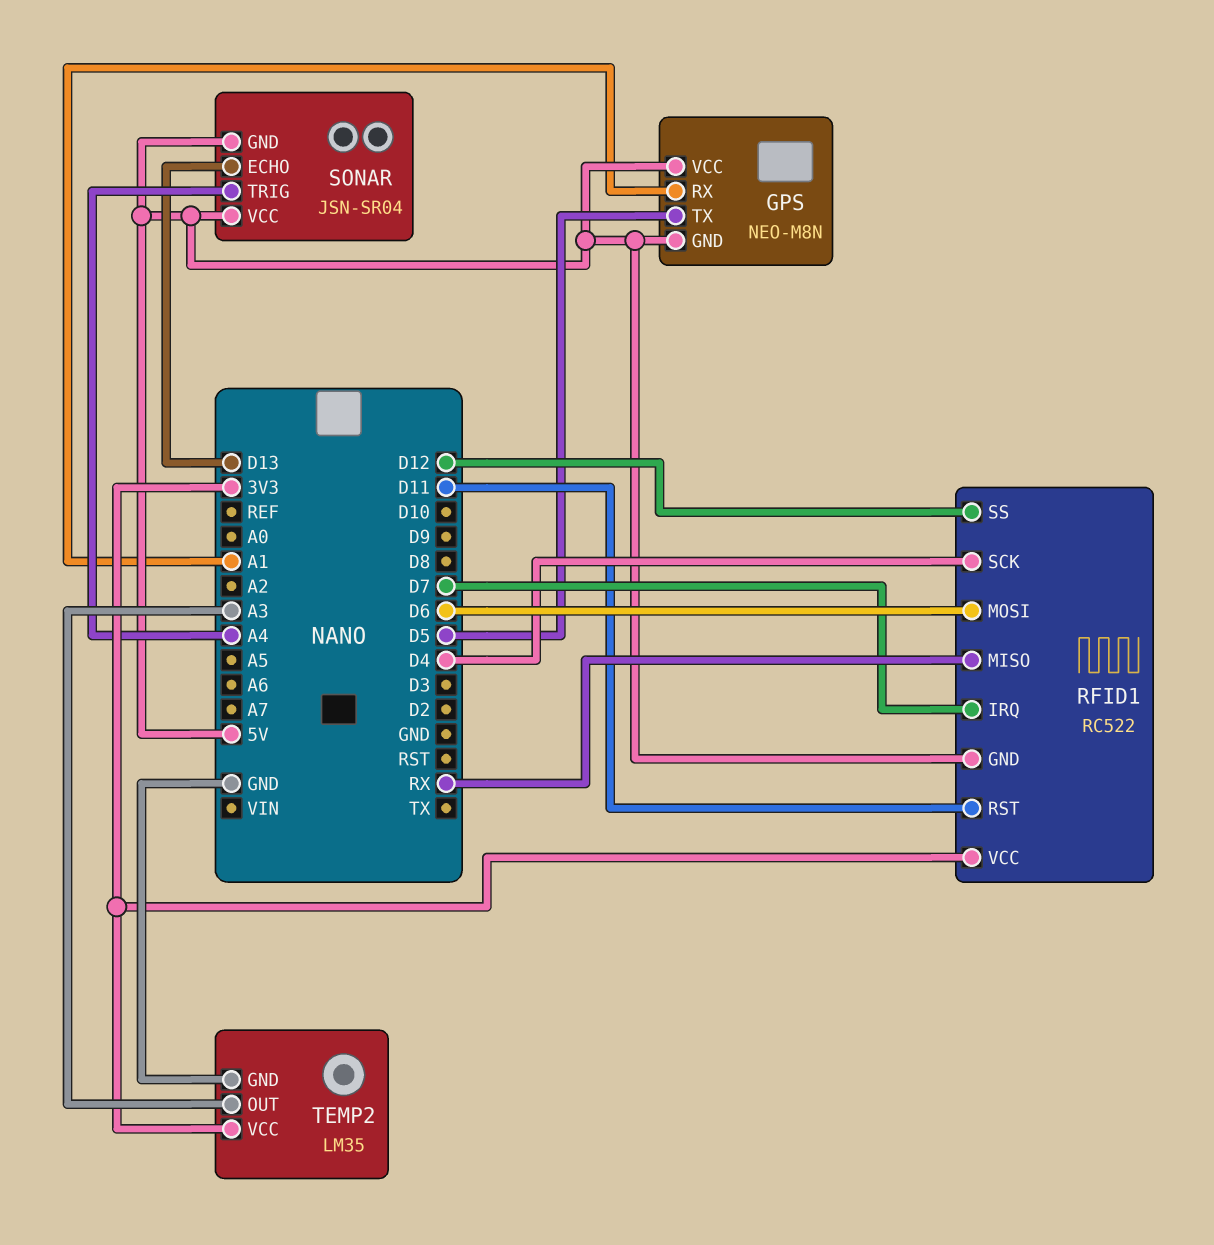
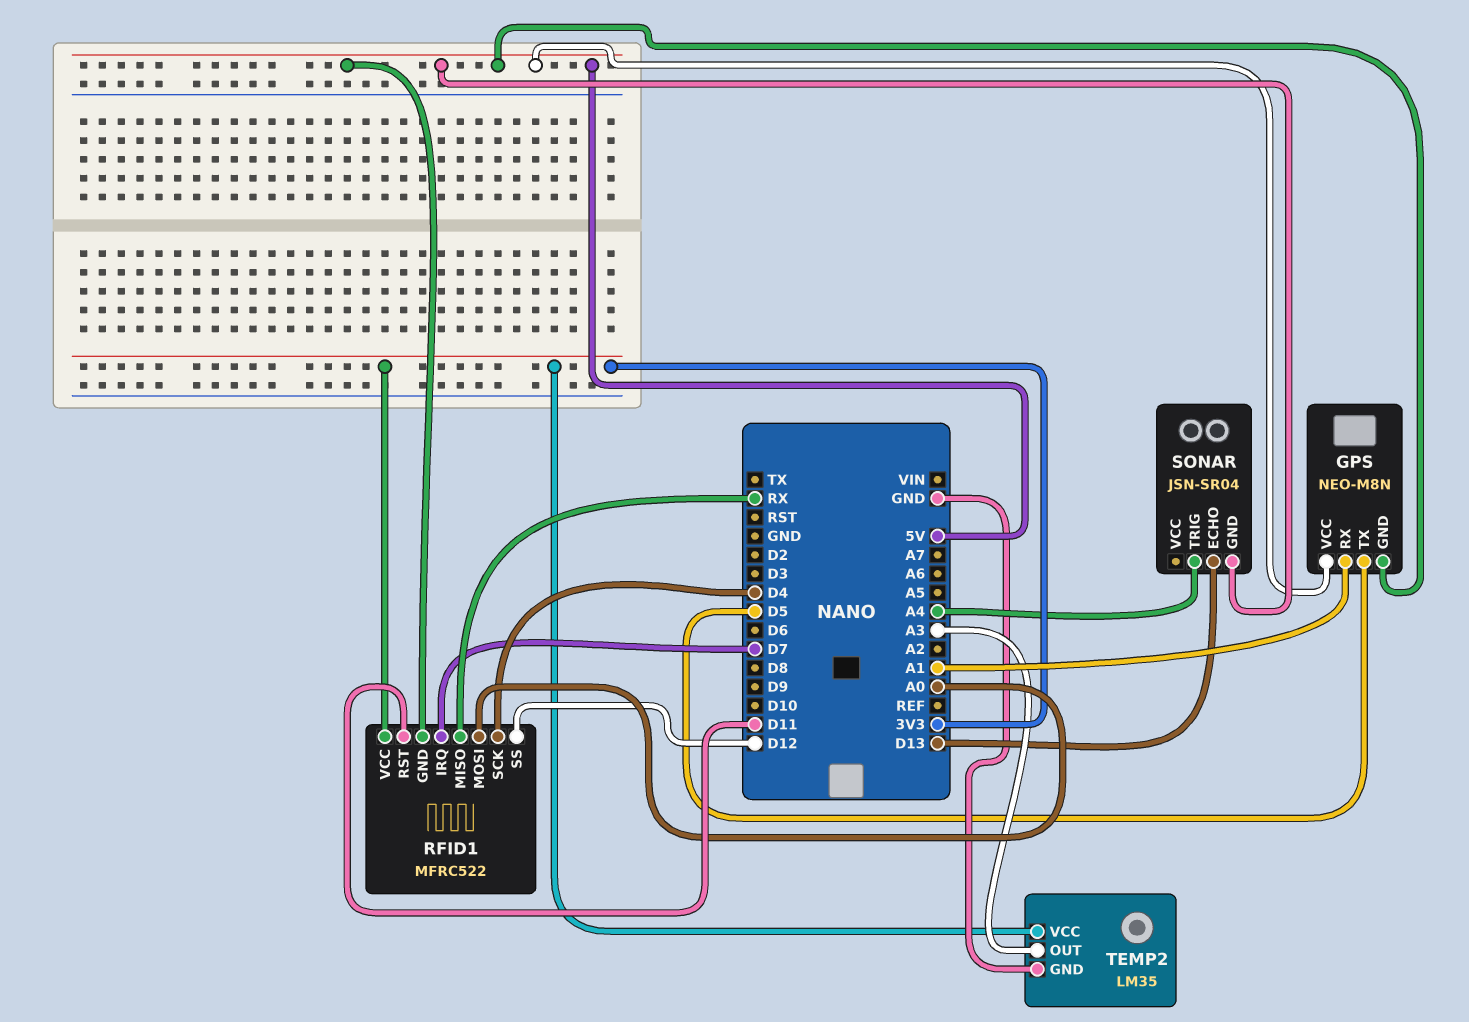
RFID1: RC522 -> MFRC522
RFID1 pin MOSI: D6 -> A0
SONAR pin VCC: 5V -> none

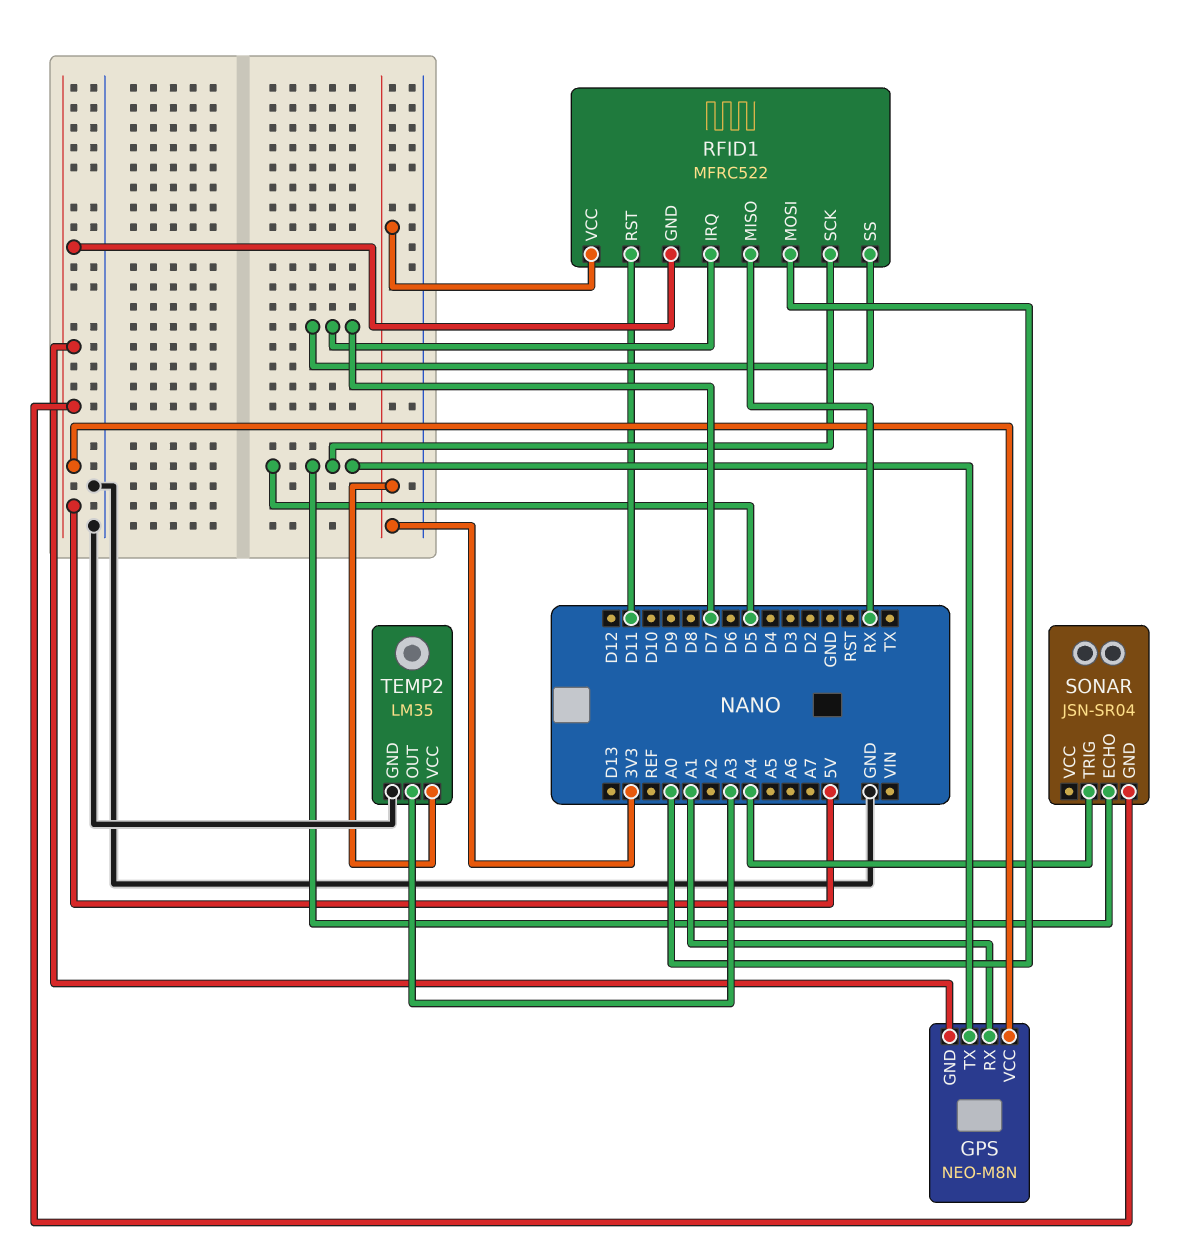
RFID1 pin SCK: D4 -> D5
RFID1 pin SS: D12 -> D7
SONAR pin ECHO: D13 -> D5

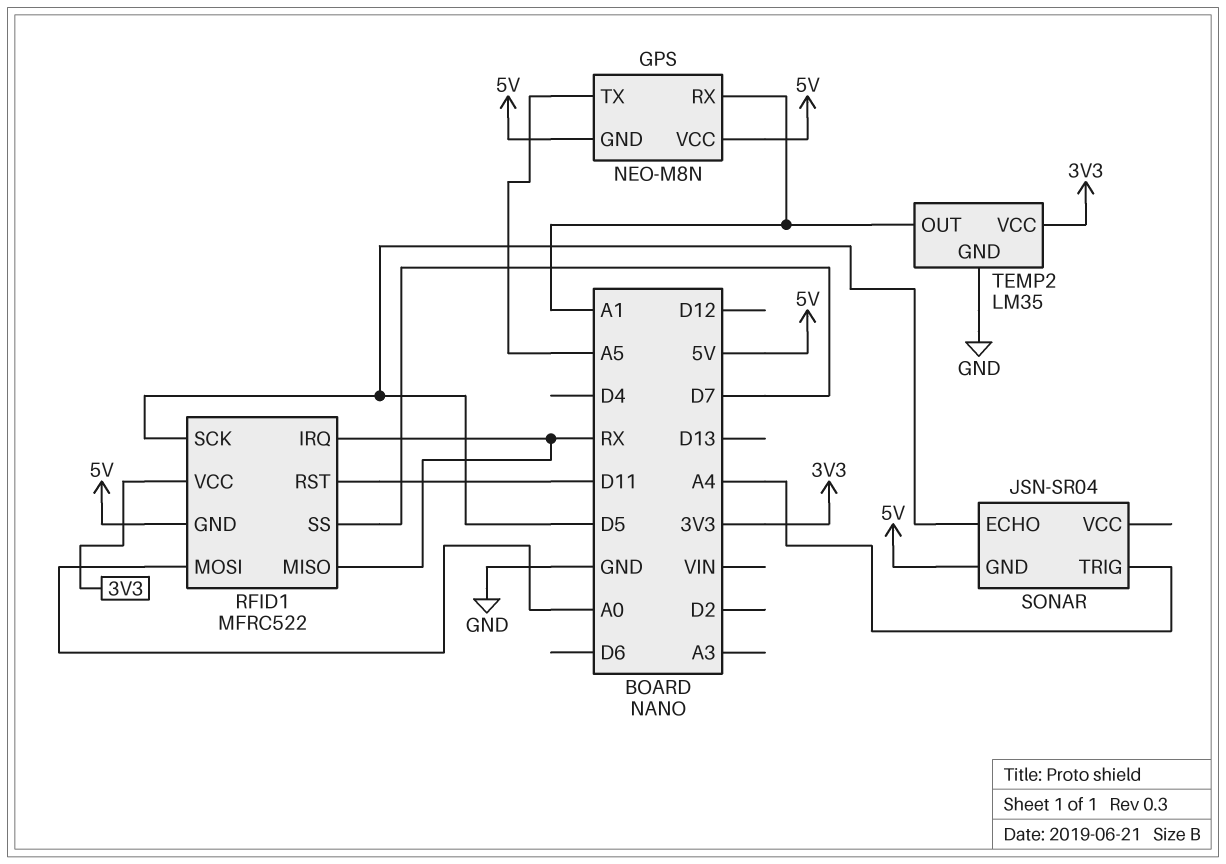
GPS pin TX: D5 -> A5
RFID1 pin IRQ: D7 -> RX
TEMP2 pin OUT: A3 -> A1

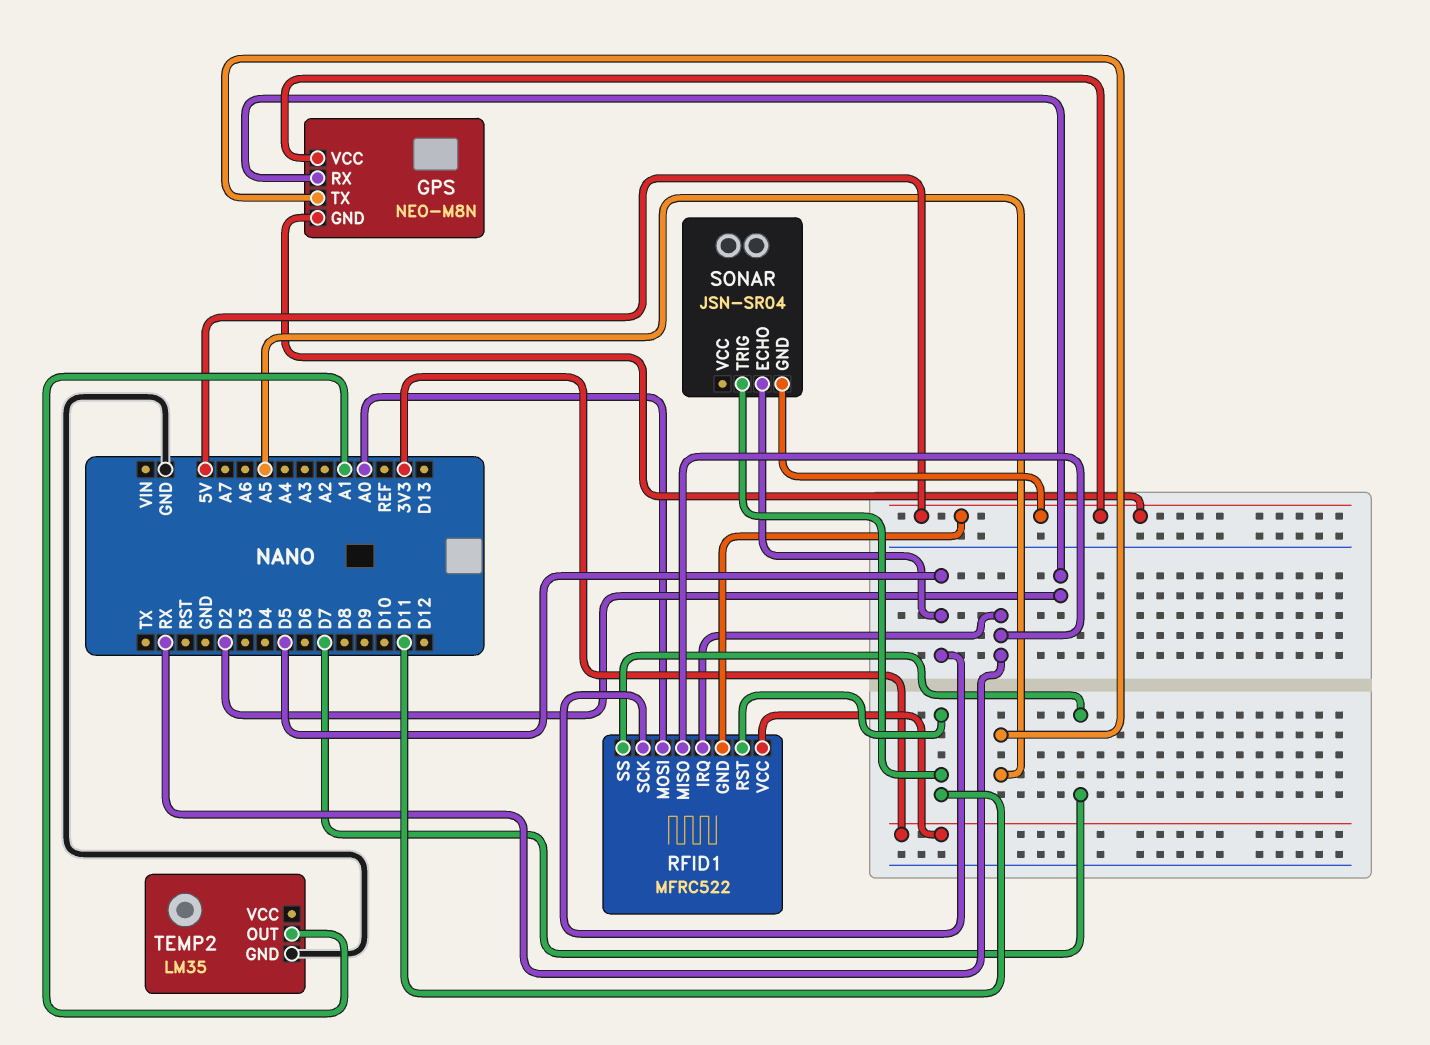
GPS pin RX: A1 -> D2
SONAR pin TRIG: A4 -> D11
TEMP2 pin VCC: 3V3 -> none

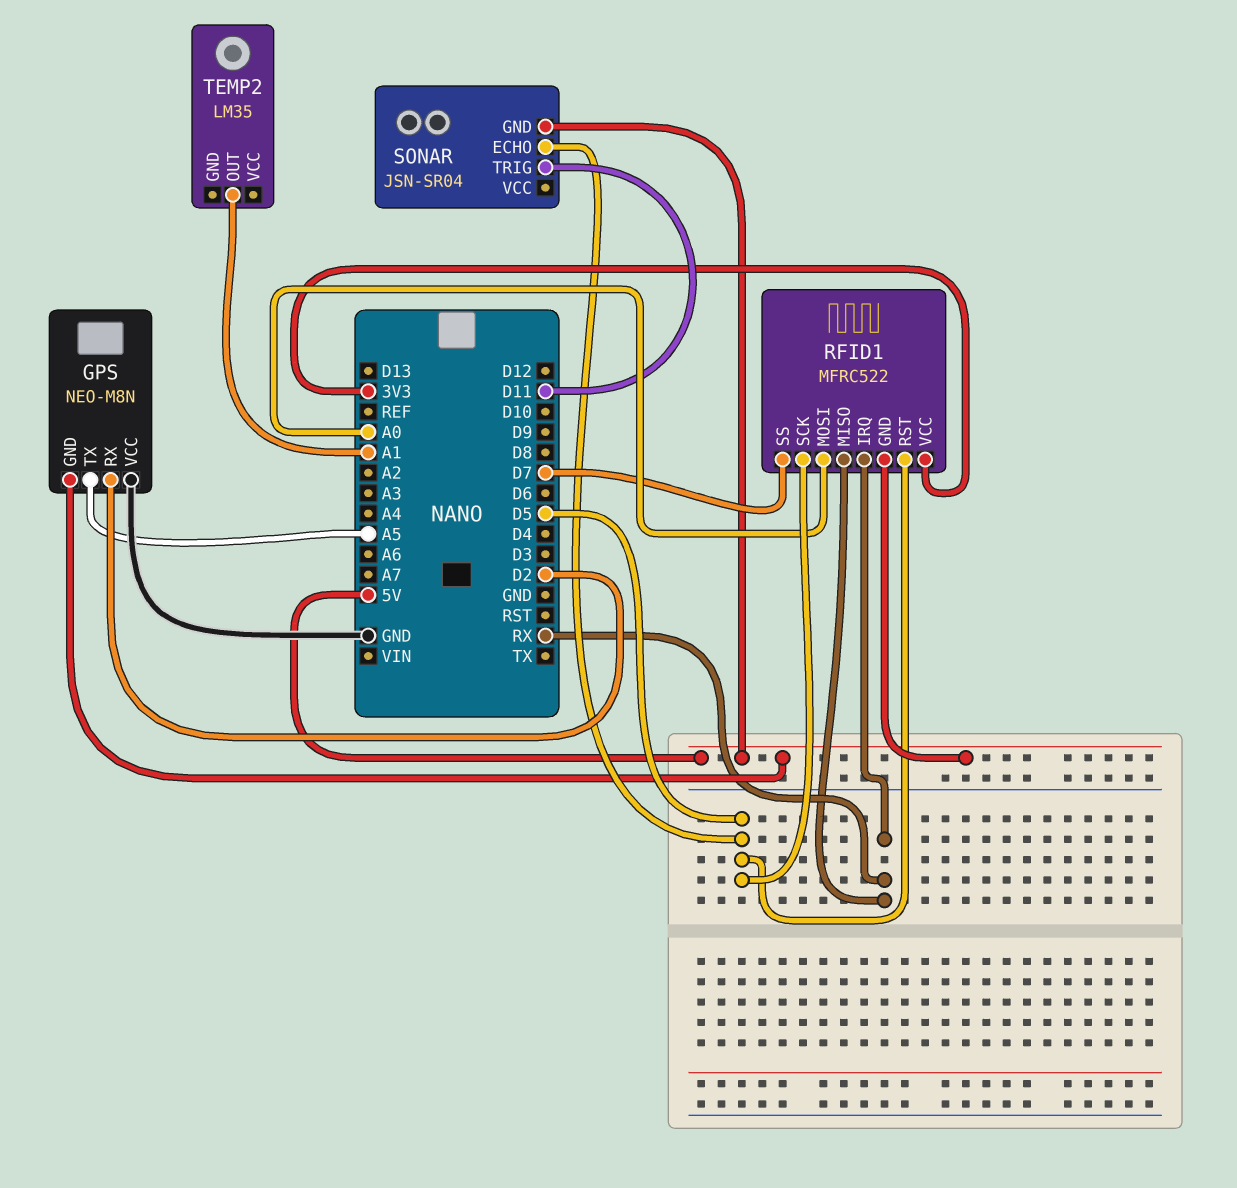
GPS pin VCC: 5V -> GND
RFID1 pin RST: D11 -> D5
TEMP2 pin GND: GND -> none

